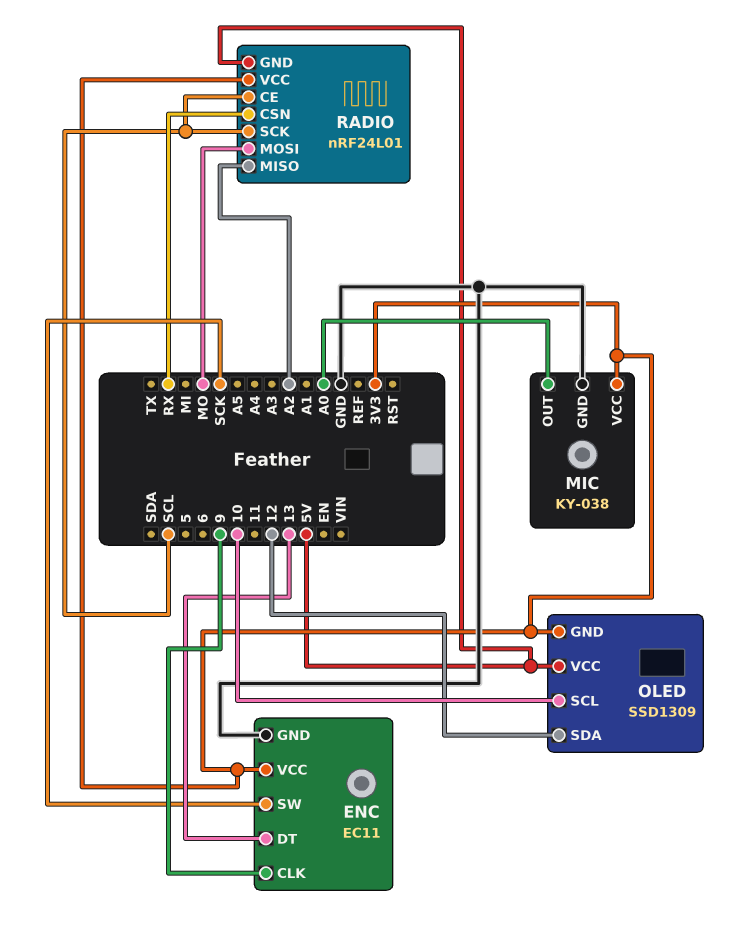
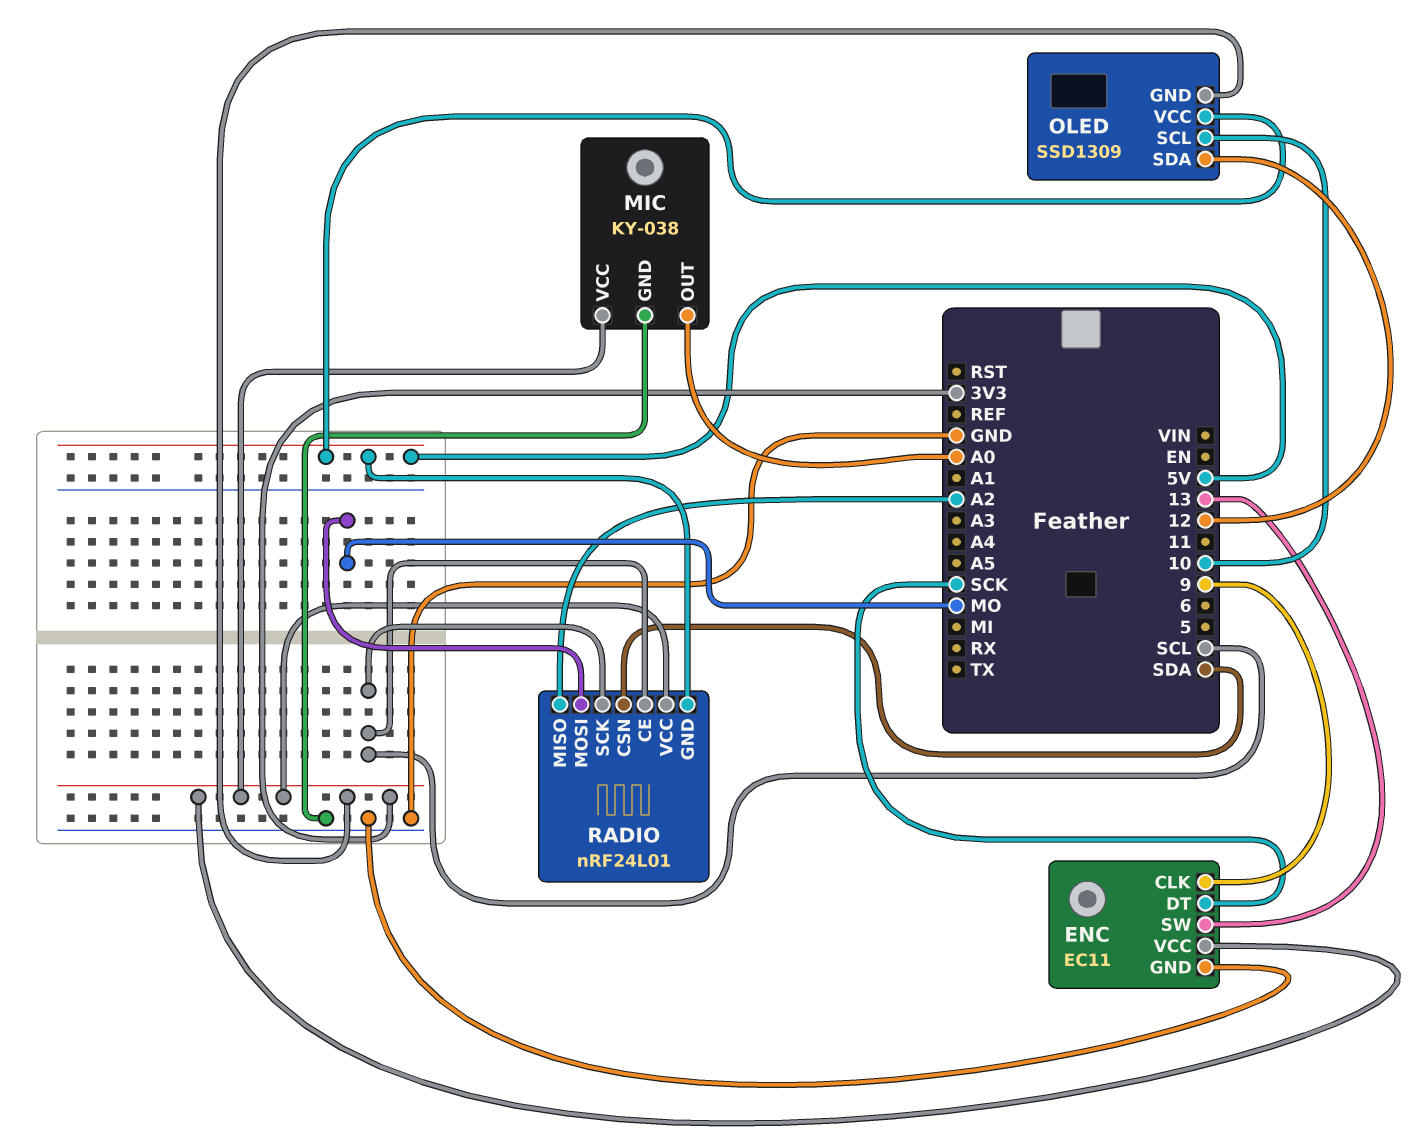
ENC pin DT: 13 -> SCK
ENC pin SW: SCK -> 13
RADIO pin CSN: RX -> SDA

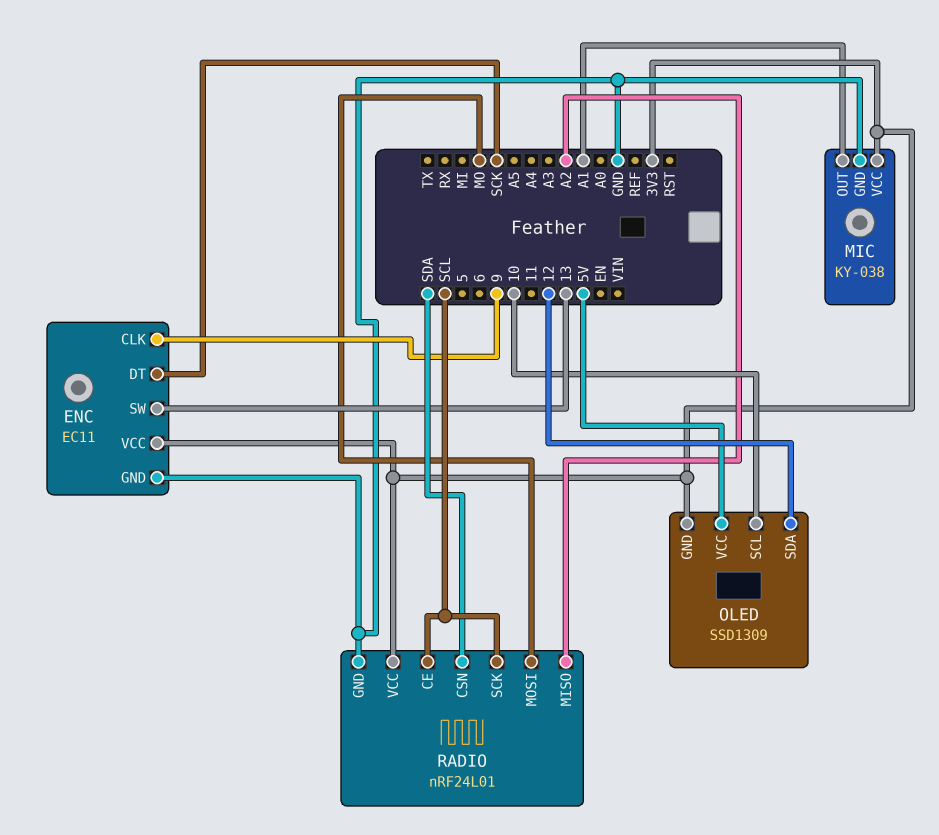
MIC pin OUT: A0 -> A1
RADIO pin GND: 5V -> GND

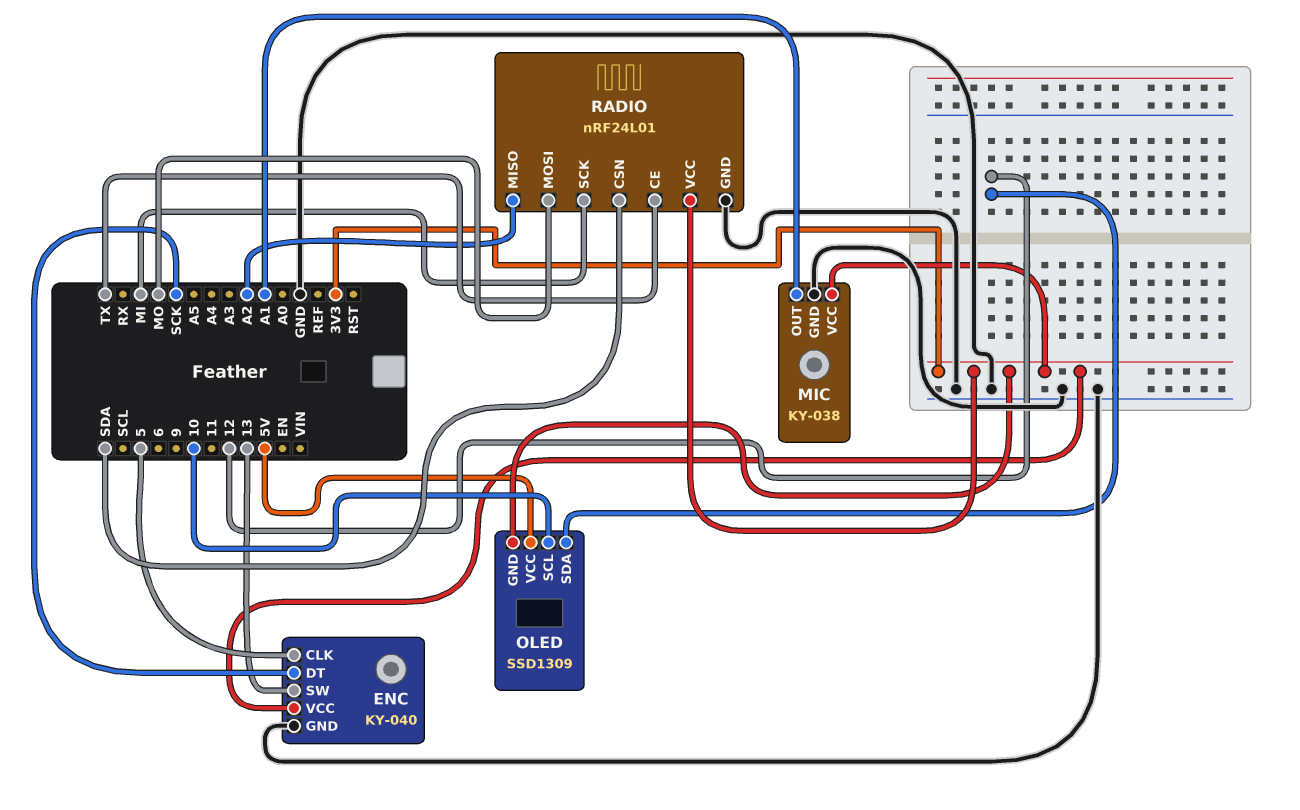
ENC: EC11 -> KY-040
ENC pin CLK: 9 -> 5
RADIO pin CE: SCL -> TX
RADIO pin SCK: SCL -> MI

